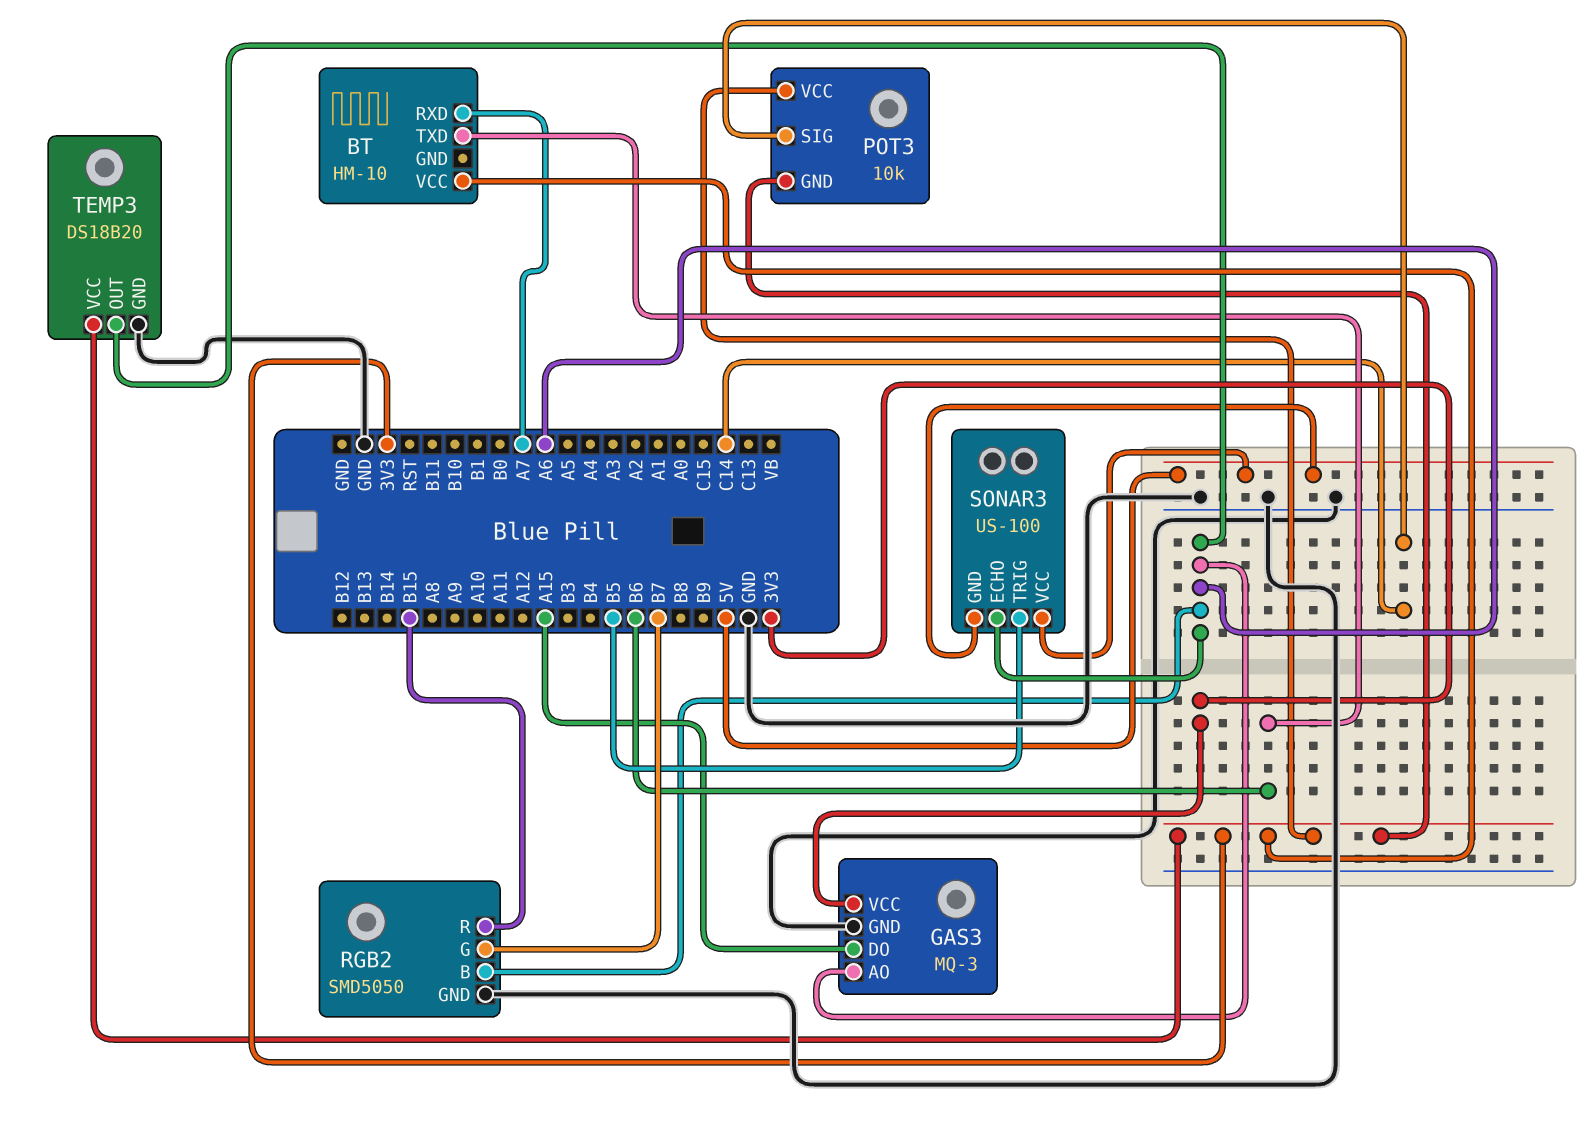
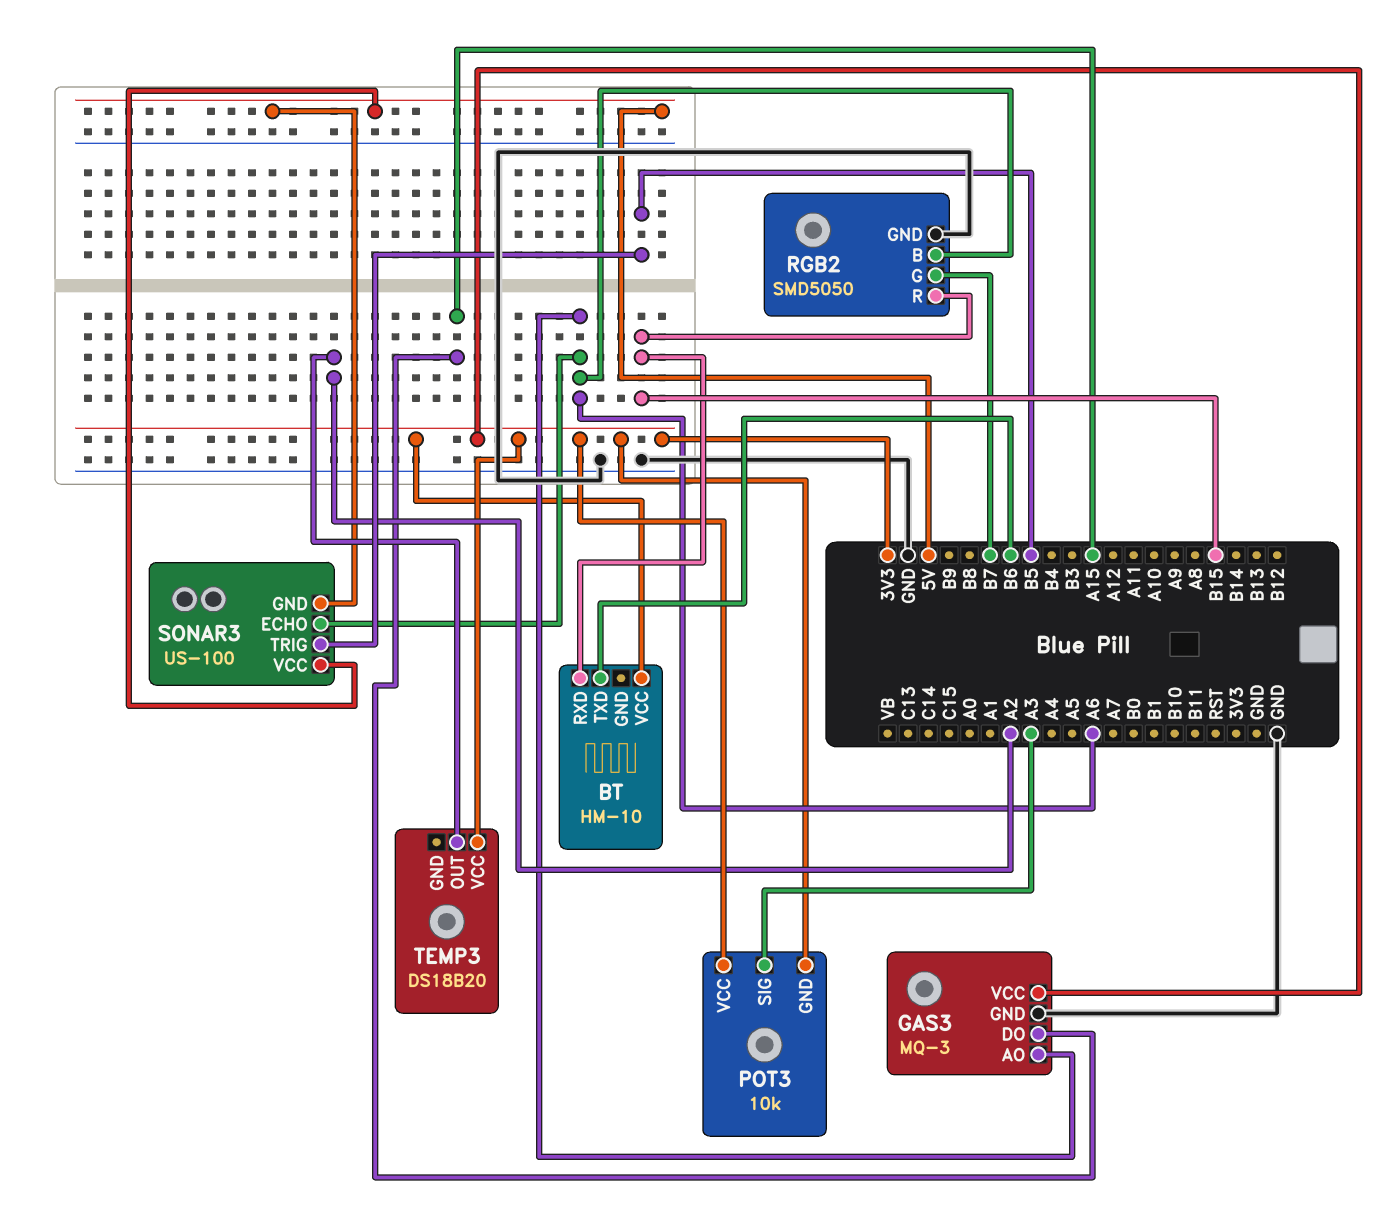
BT pin RXD: A7 -> B15
POT3 pin SIG: C14 -> A3
TEMP3 pin GND: GND -> none
TEMP3 pin OUT: A6 -> A2

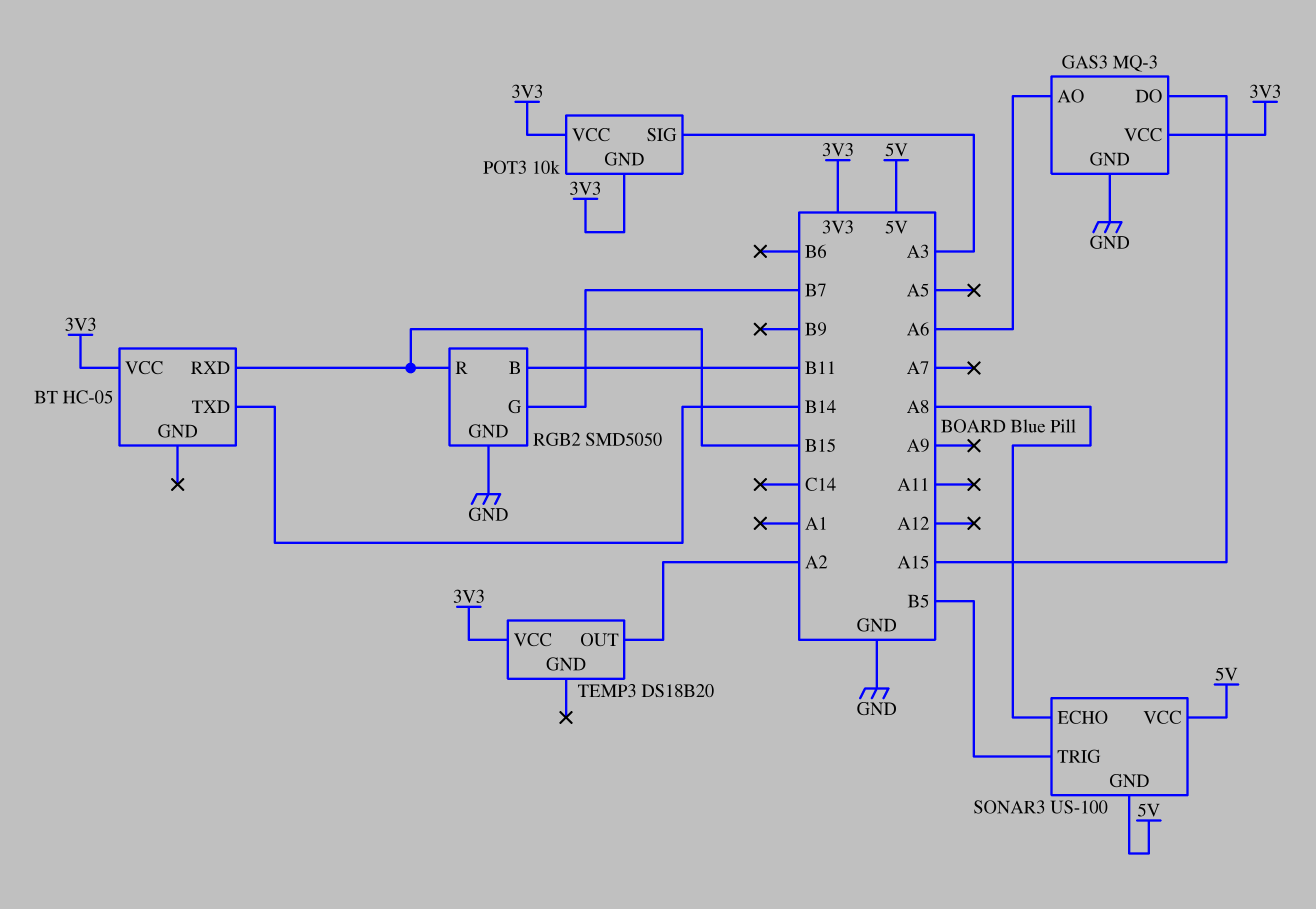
BT: HM-10 -> HC-05
BT pin TXD: B6 -> B14
RGB2 pin B: A6 -> B11
SONAR3 pin ECHO: A6 -> A8

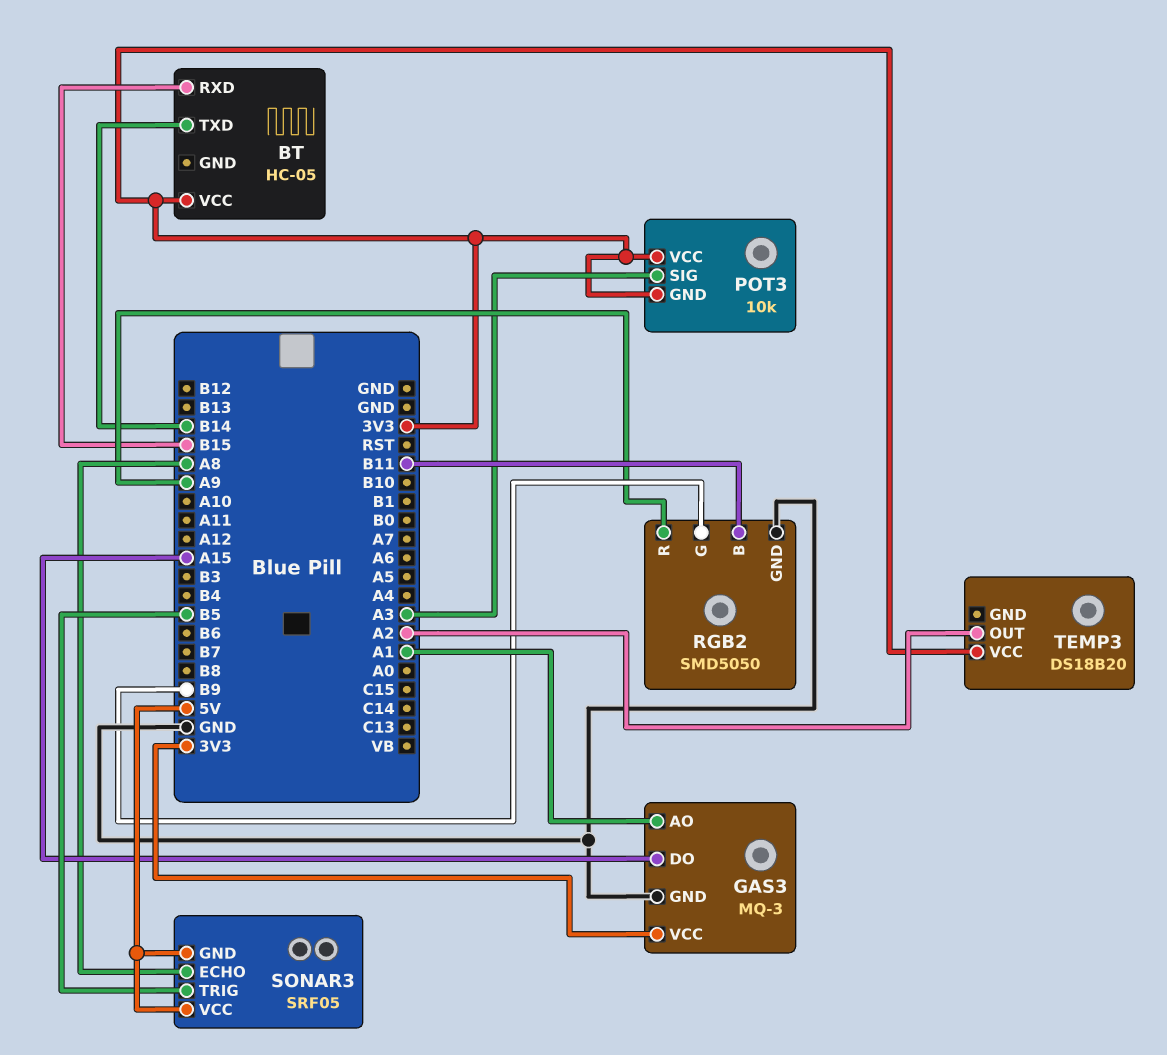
GAS3 pin AO: A6 -> A1
RGB2 pin G: B7 -> B9
RGB2 pin R: B15 -> A9
SONAR3: US-100 -> SRF05

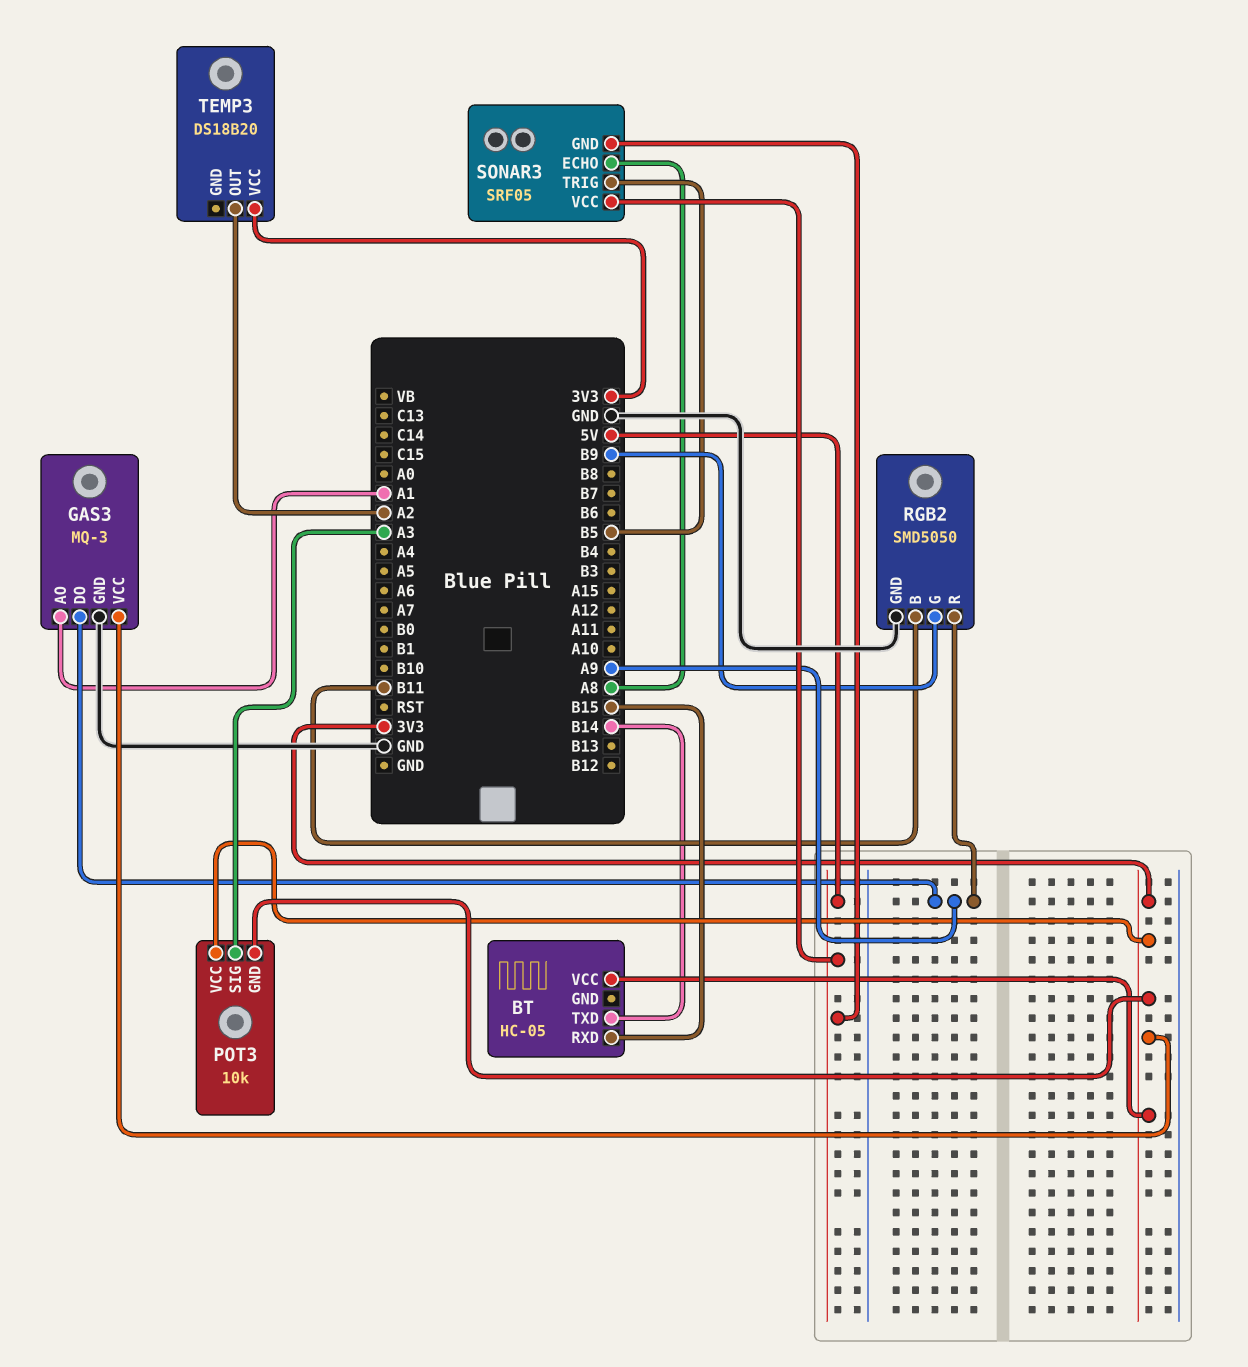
GAS3 pin DO: A15 -> A9

